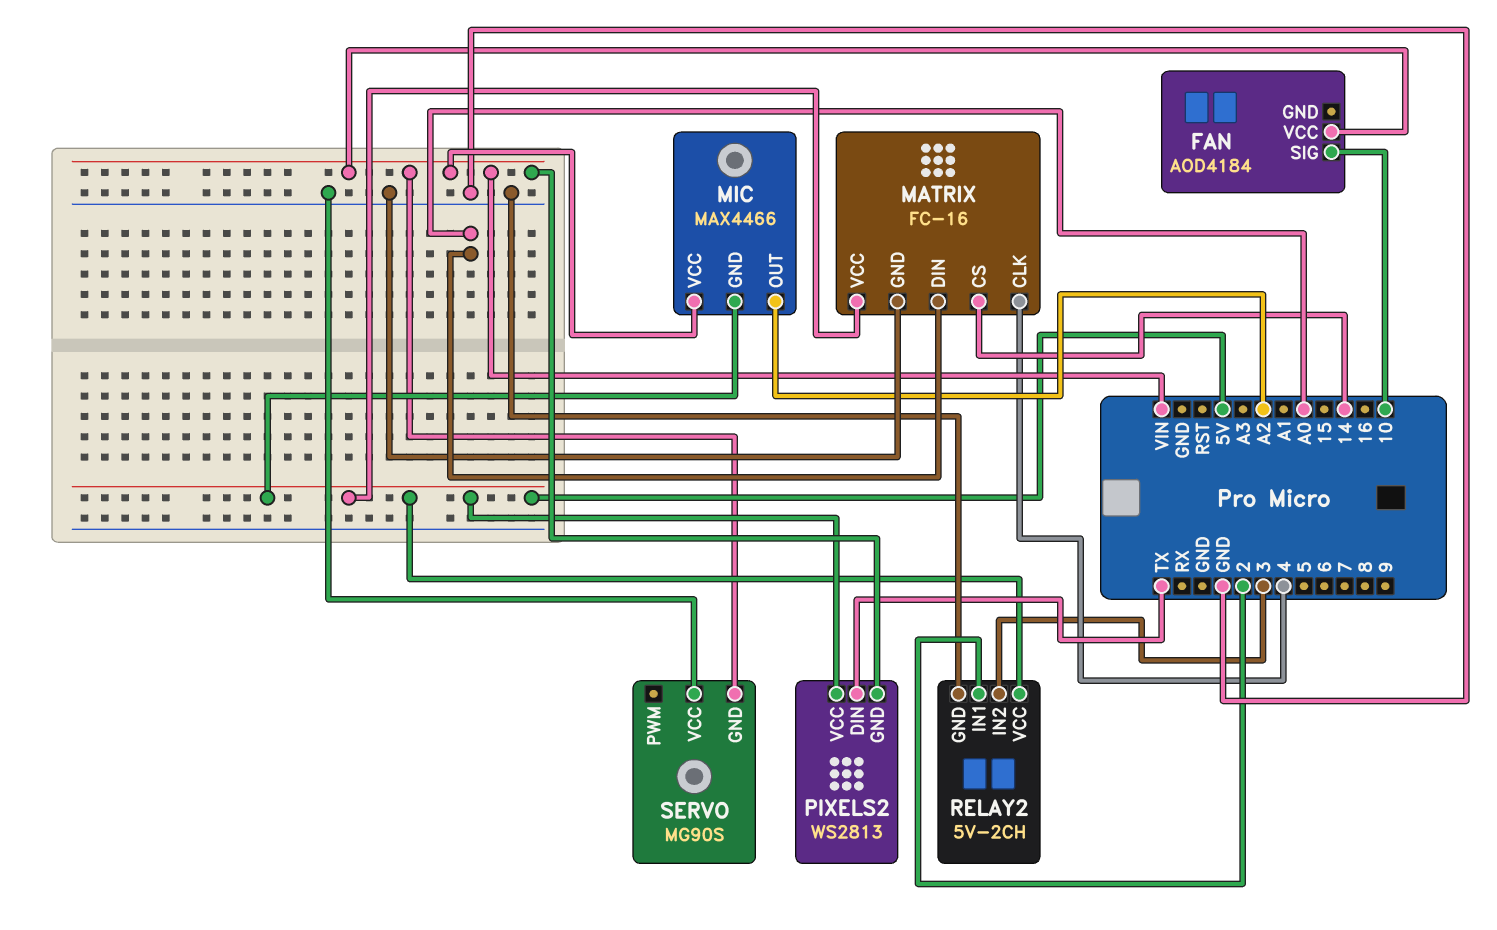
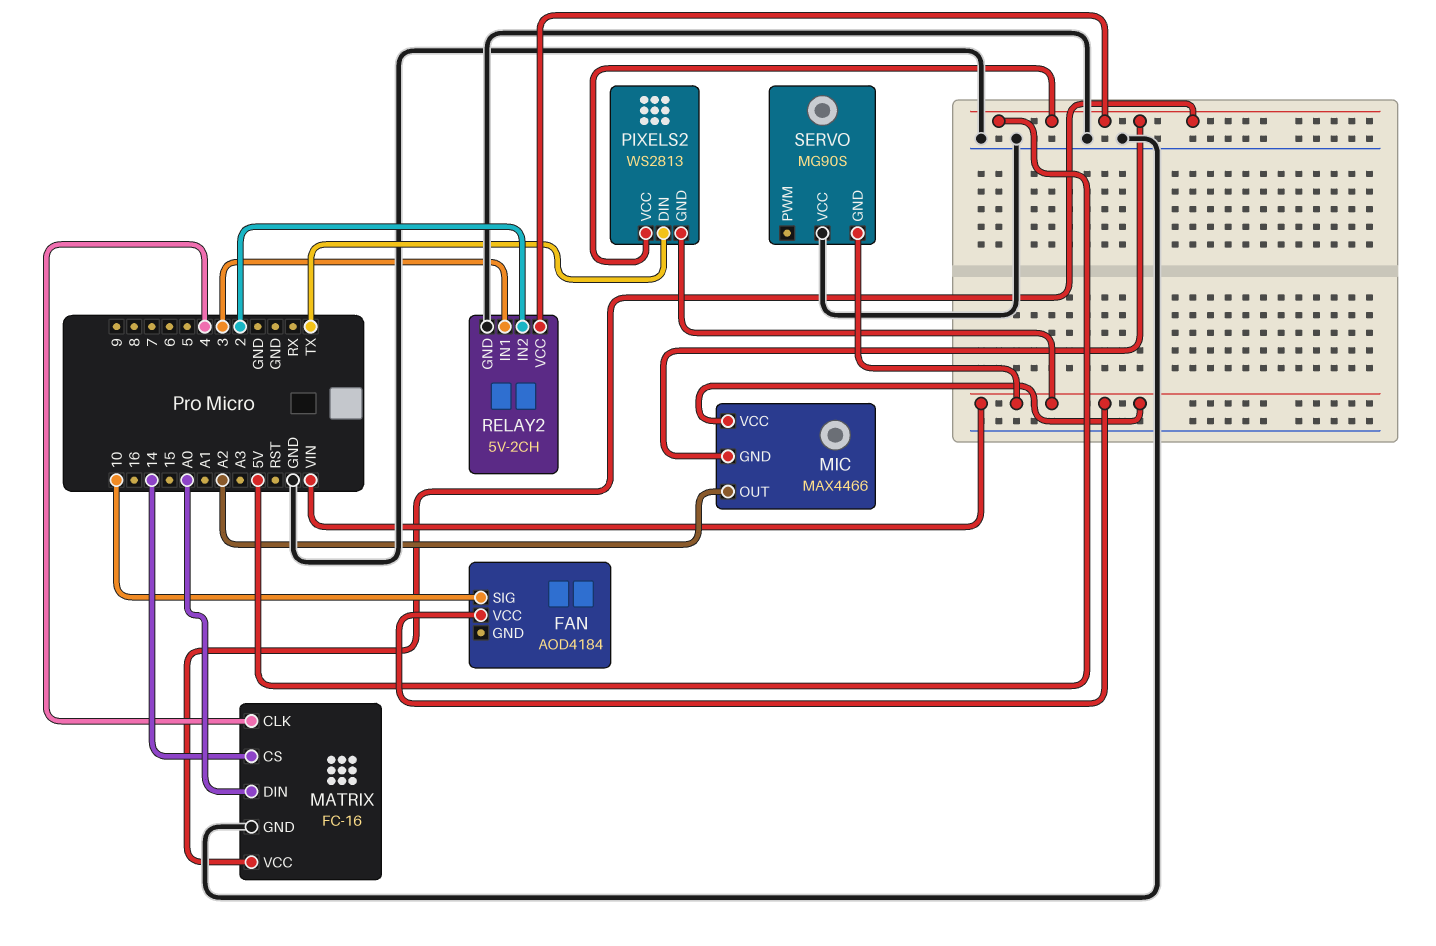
RELAY2 pin IN1: 2 -> 3
RELAY2 pin IN2: 3 -> 2

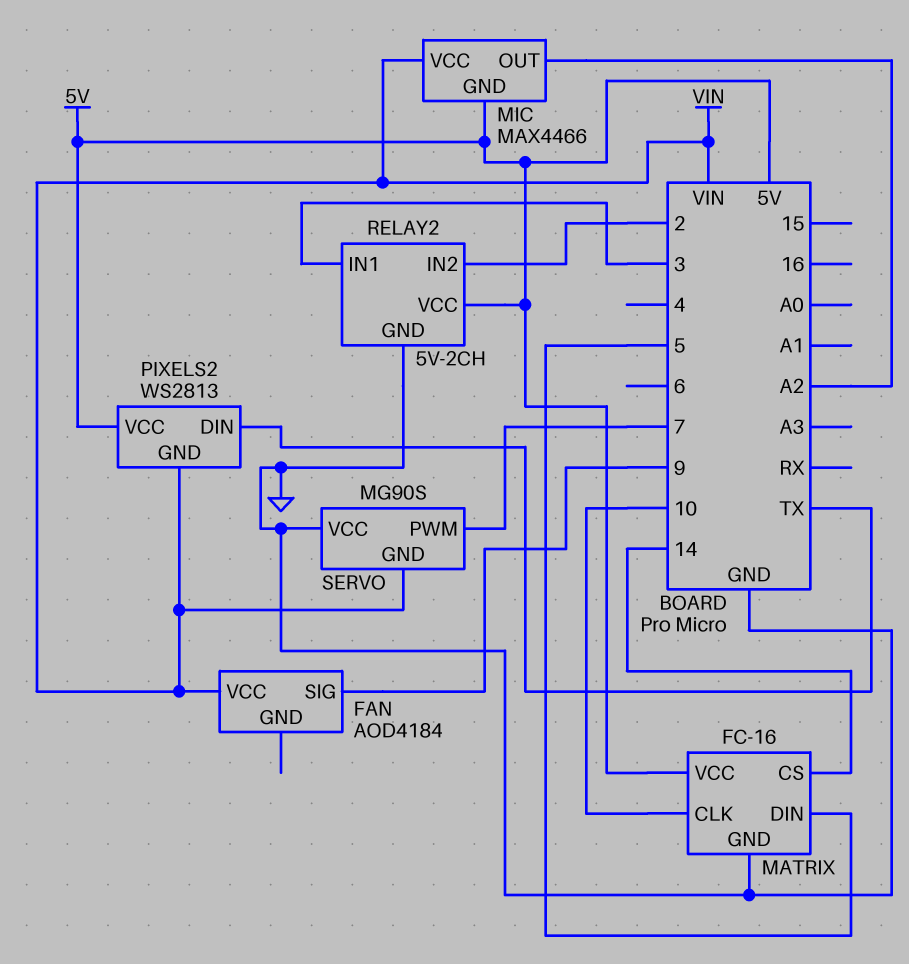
FAN pin SIG: 10 -> 9
MATRIX pin CLK: 4 -> 10
MATRIX pin DIN: A0 -> 5
SERVO pin PWM: none -> 7

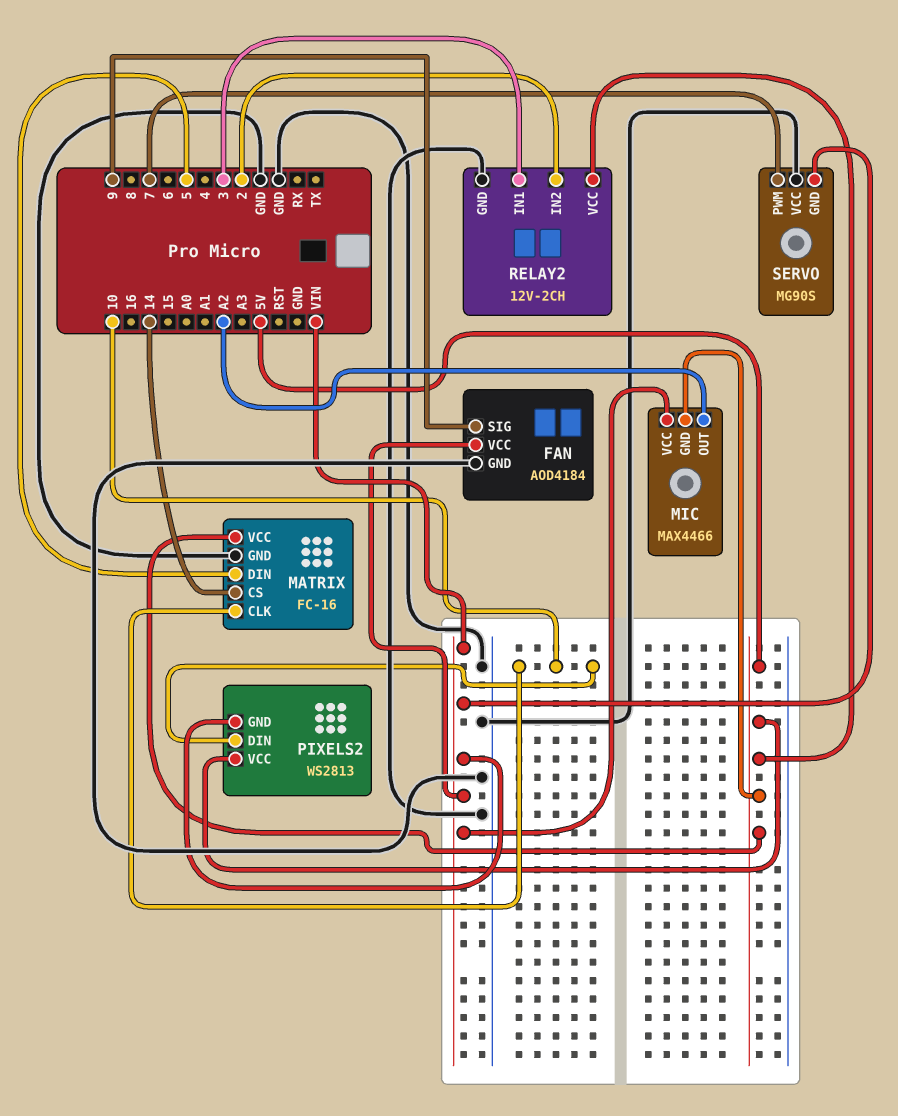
FAN pin GND: none -> GND
PIXELS2 pin DIN: TX -> 10
RELAY2: 5V-2CH -> 12V-2CH

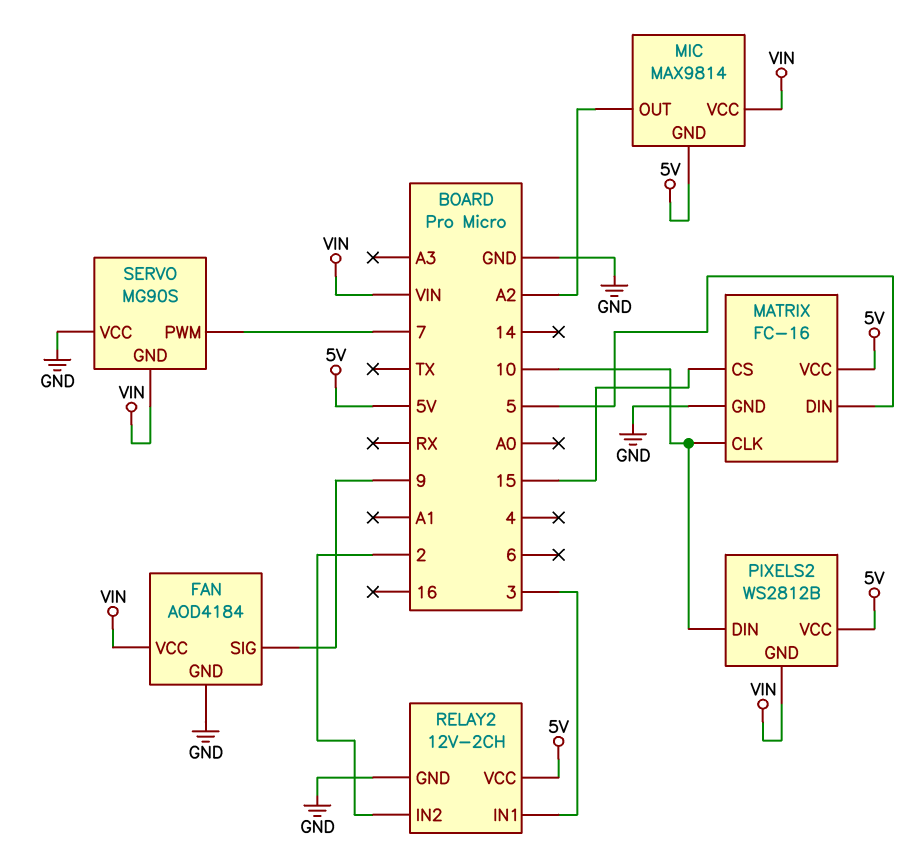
MATRIX pin CS: 14 -> 15
MIC: MAX4466 -> MAX9814
PIXELS2: WS2813 -> WS2812B

